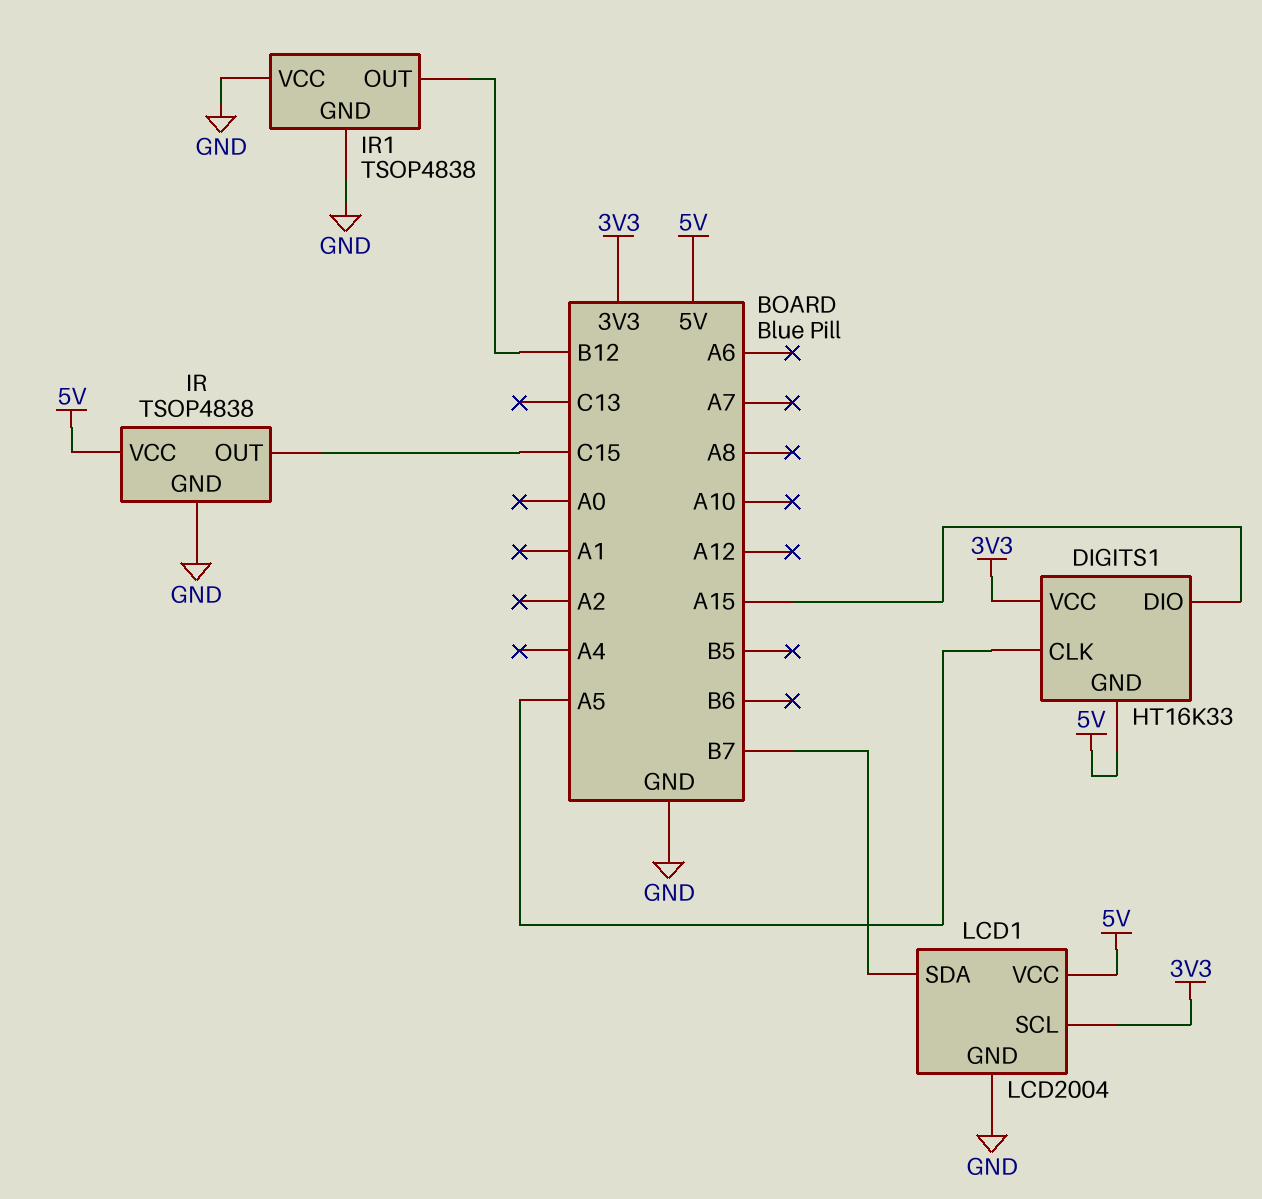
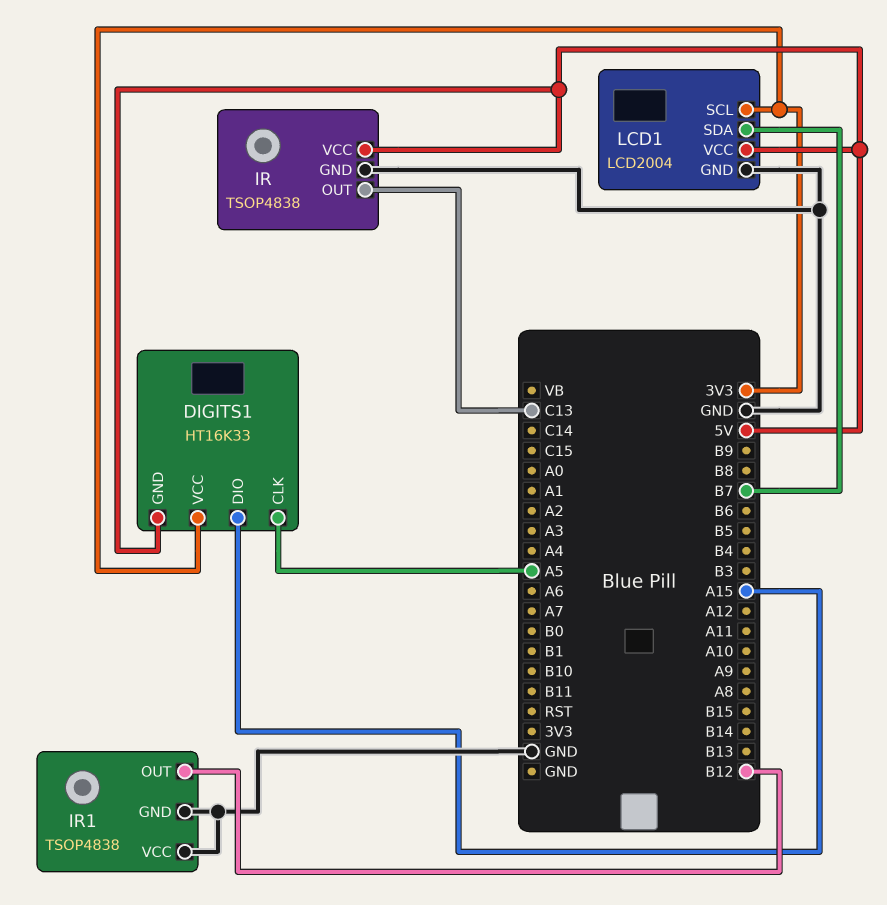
IR pin OUT: C15 -> C13

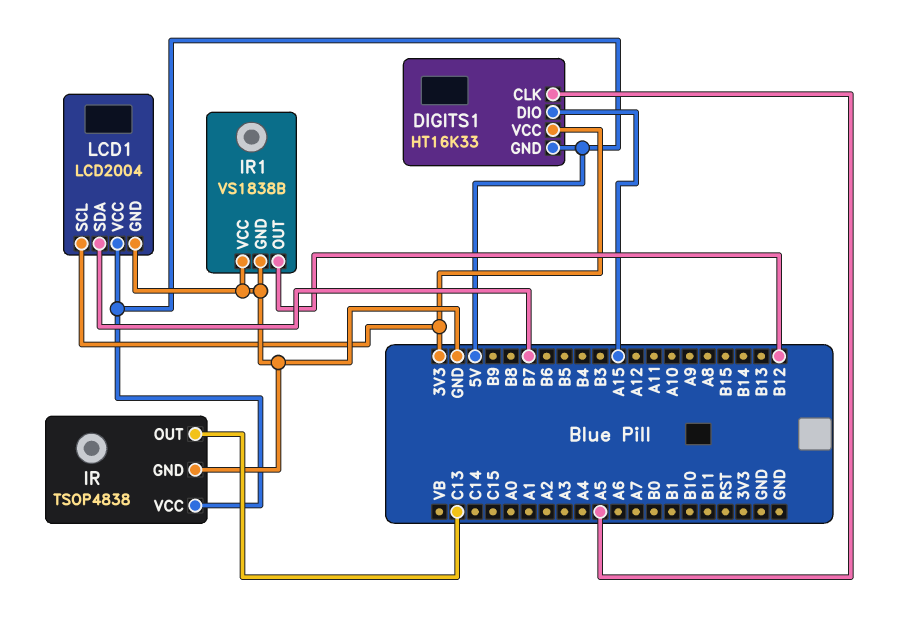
IR1: TSOP4838 -> VS1838B

